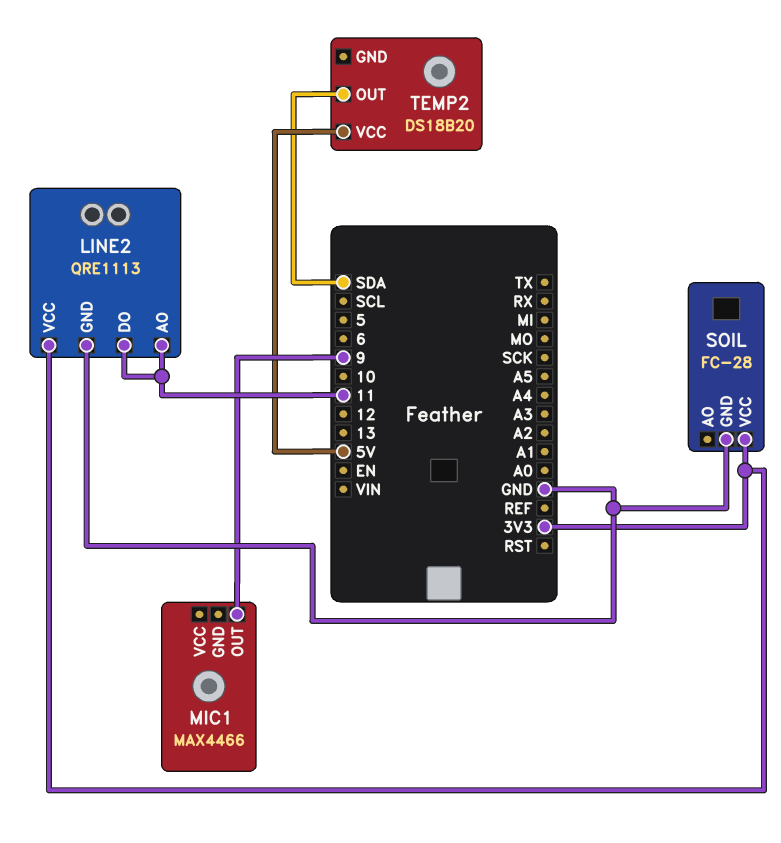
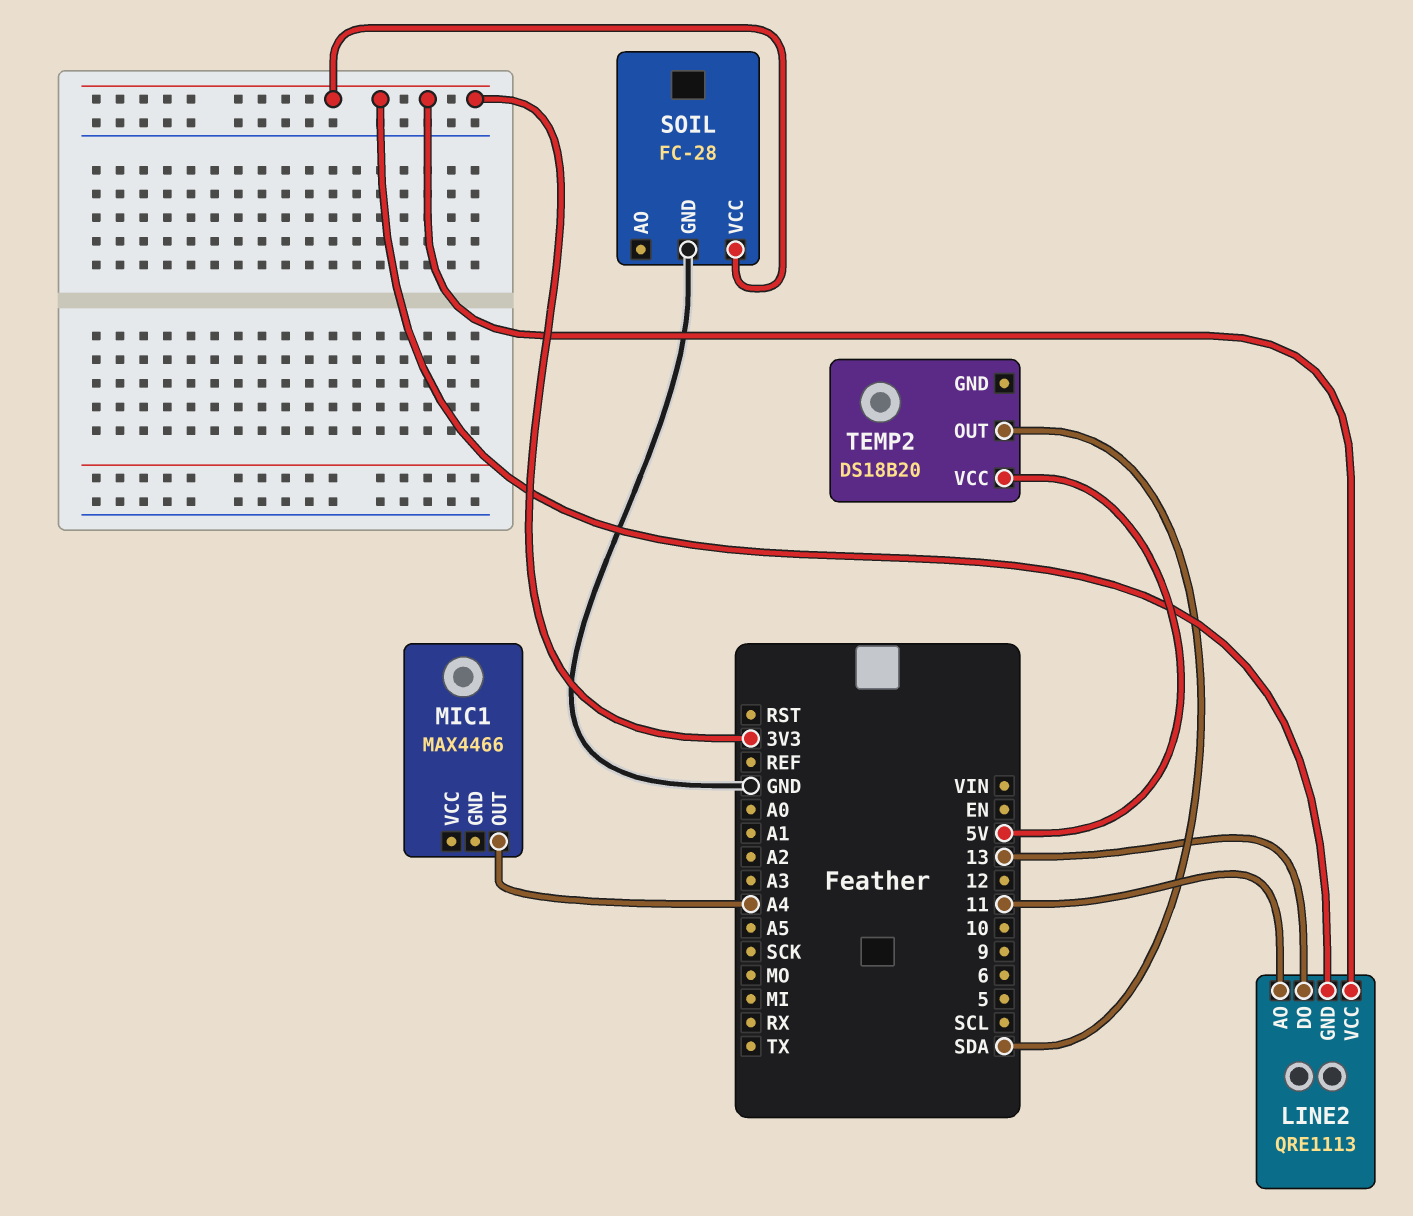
LINE2 pin DO: 11 -> 13
LINE2 pin GND: GND -> 3V3
MIC1 pin OUT: 9 -> A4

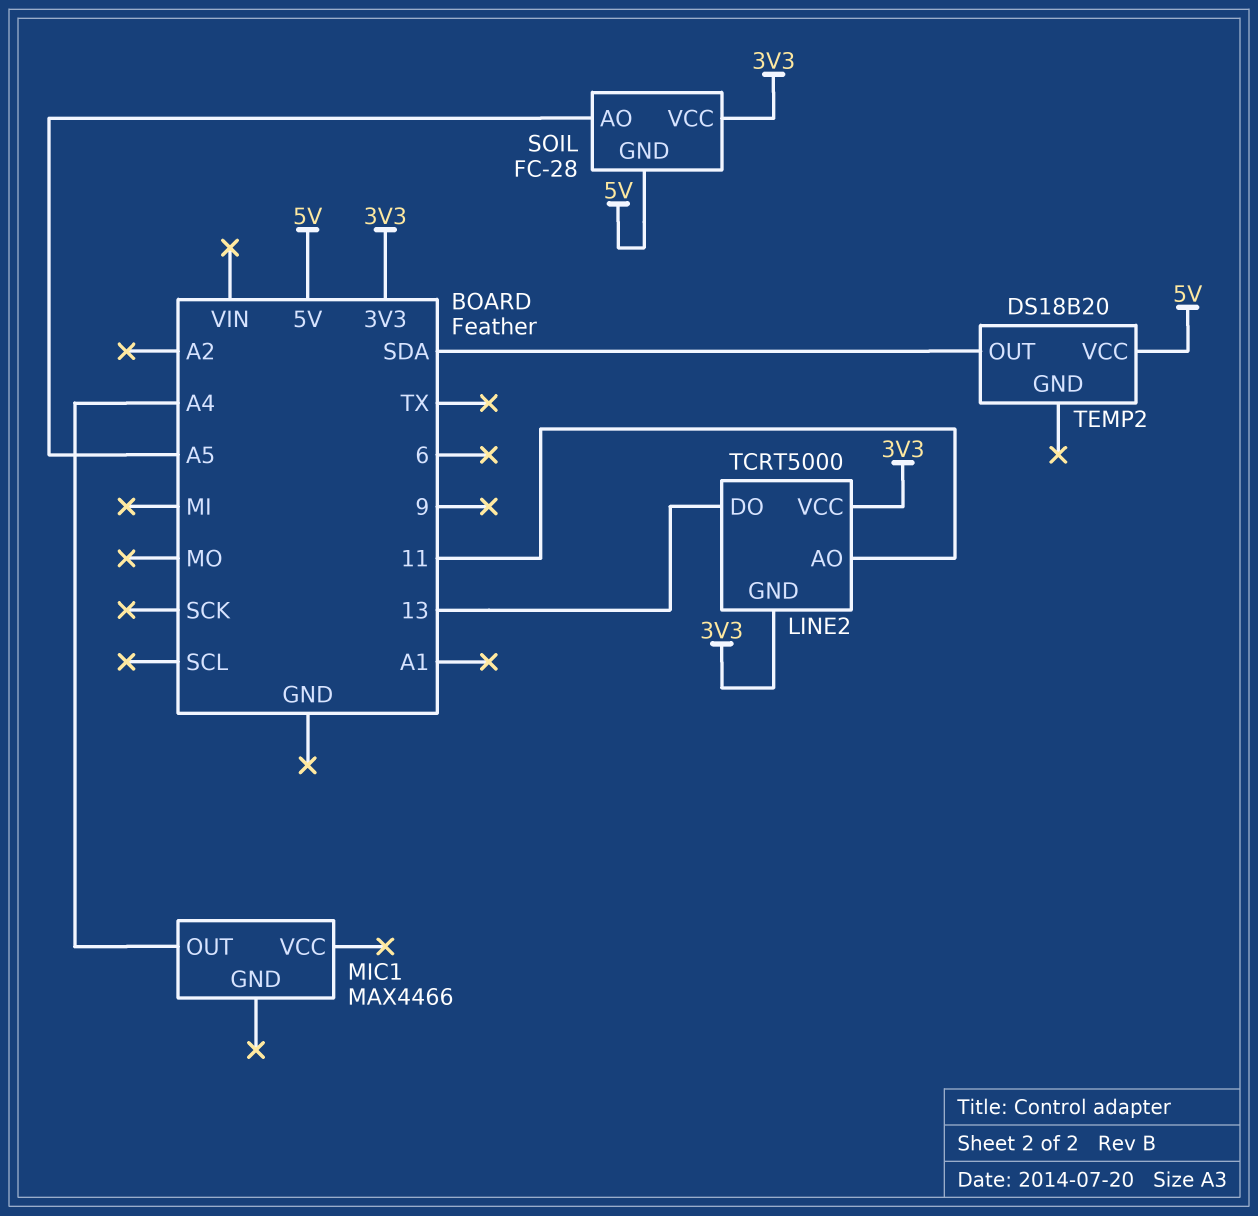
LINE2: QRE1113 -> TCRT5000
SOIL pin AO: none -> A5
SOIL pin GND: GND -> 5V

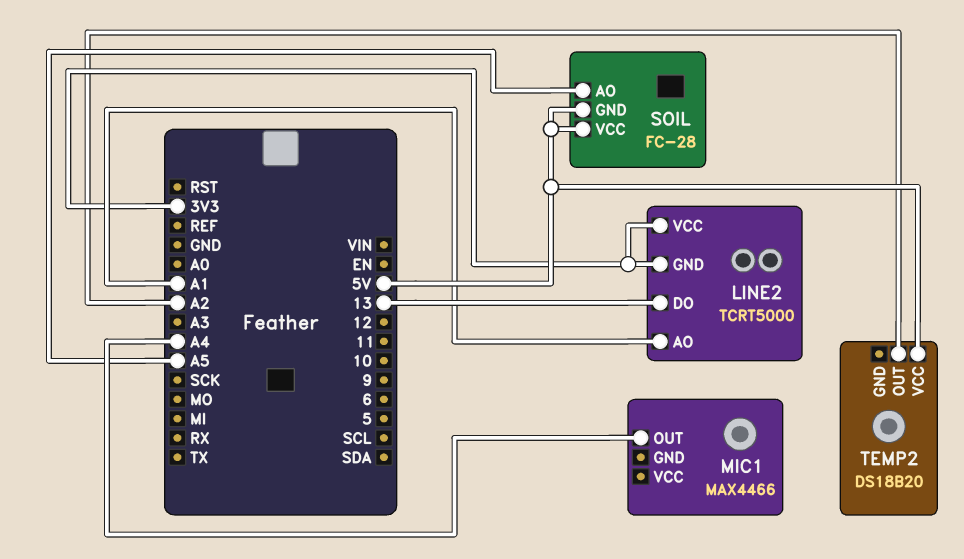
LINE2 pin AO: 11 -> A1
SOIL pin VCC: 3V3 -> 5V
TEMP2 pin OUT: SDA -> A2

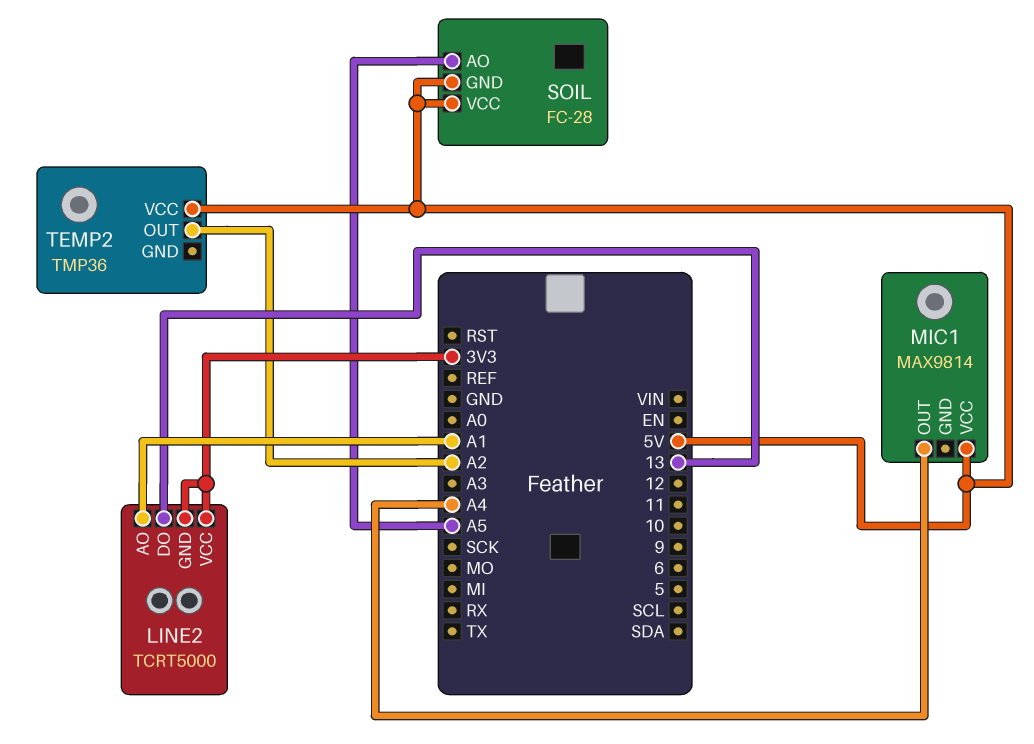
MIC1: MAX4466 -> MAX9814
MIC1 pin VCC: none -> 5V
TEMP2: DS18B20 -> TMP36

